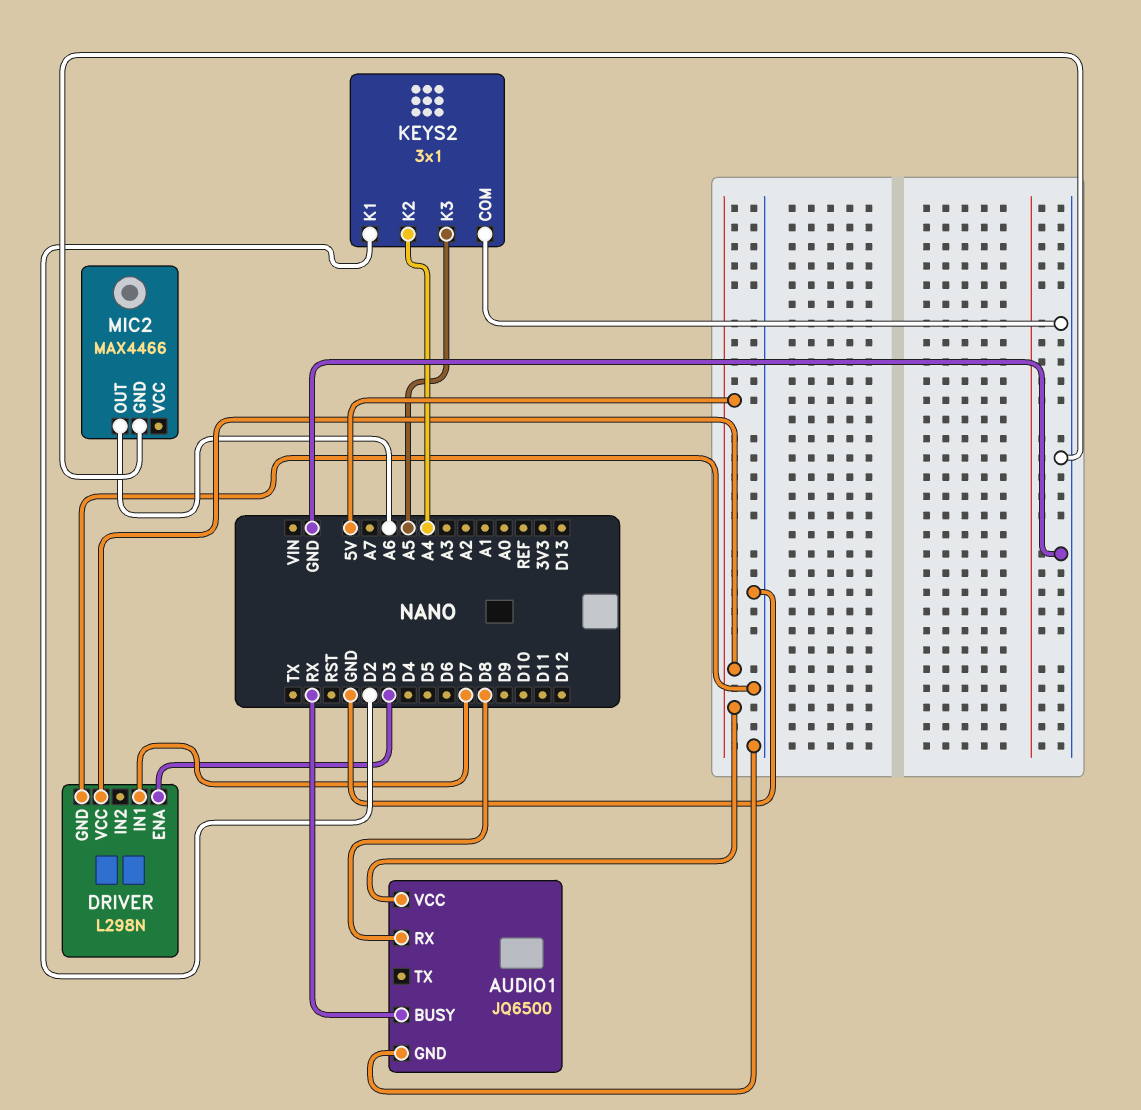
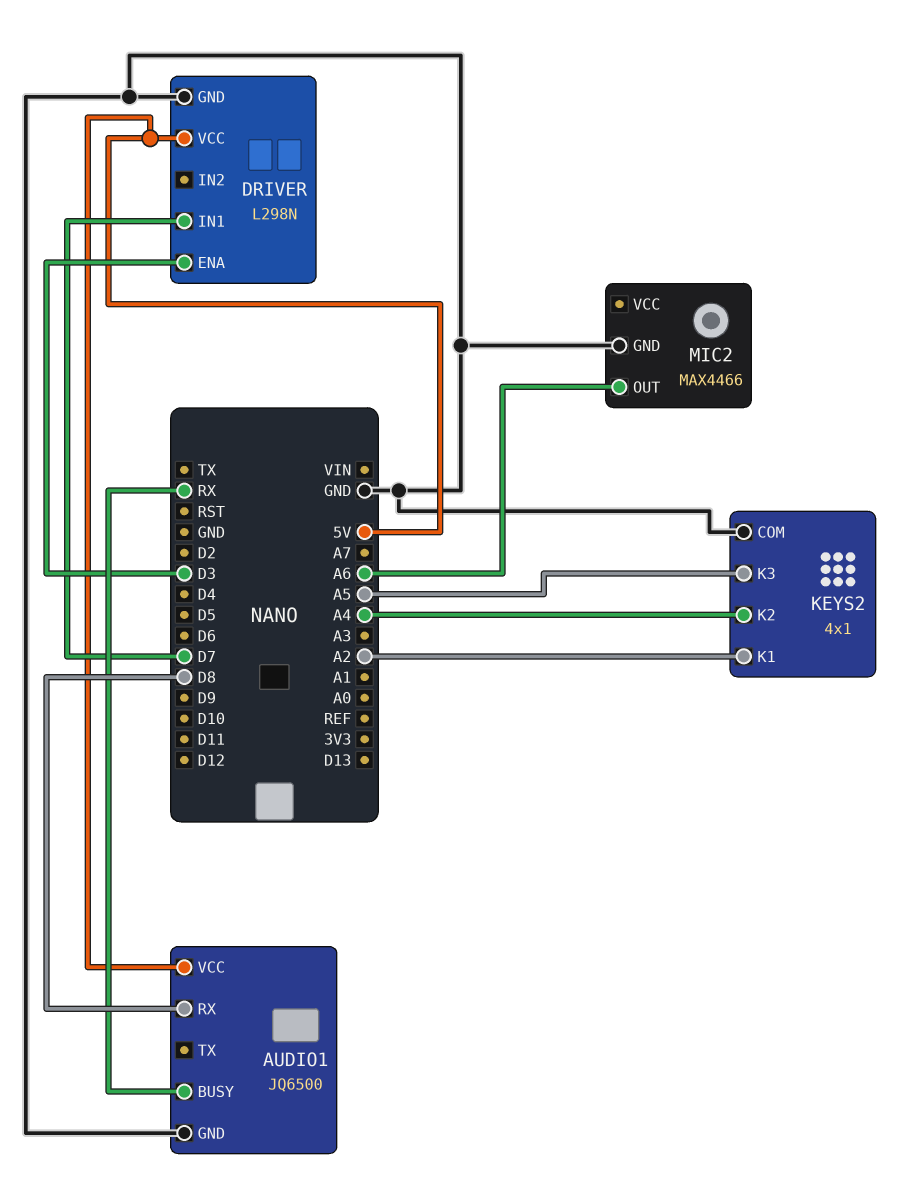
KEYS2: 3x1 -> 4x1
KEYS2 pin K1: D2 -> A2

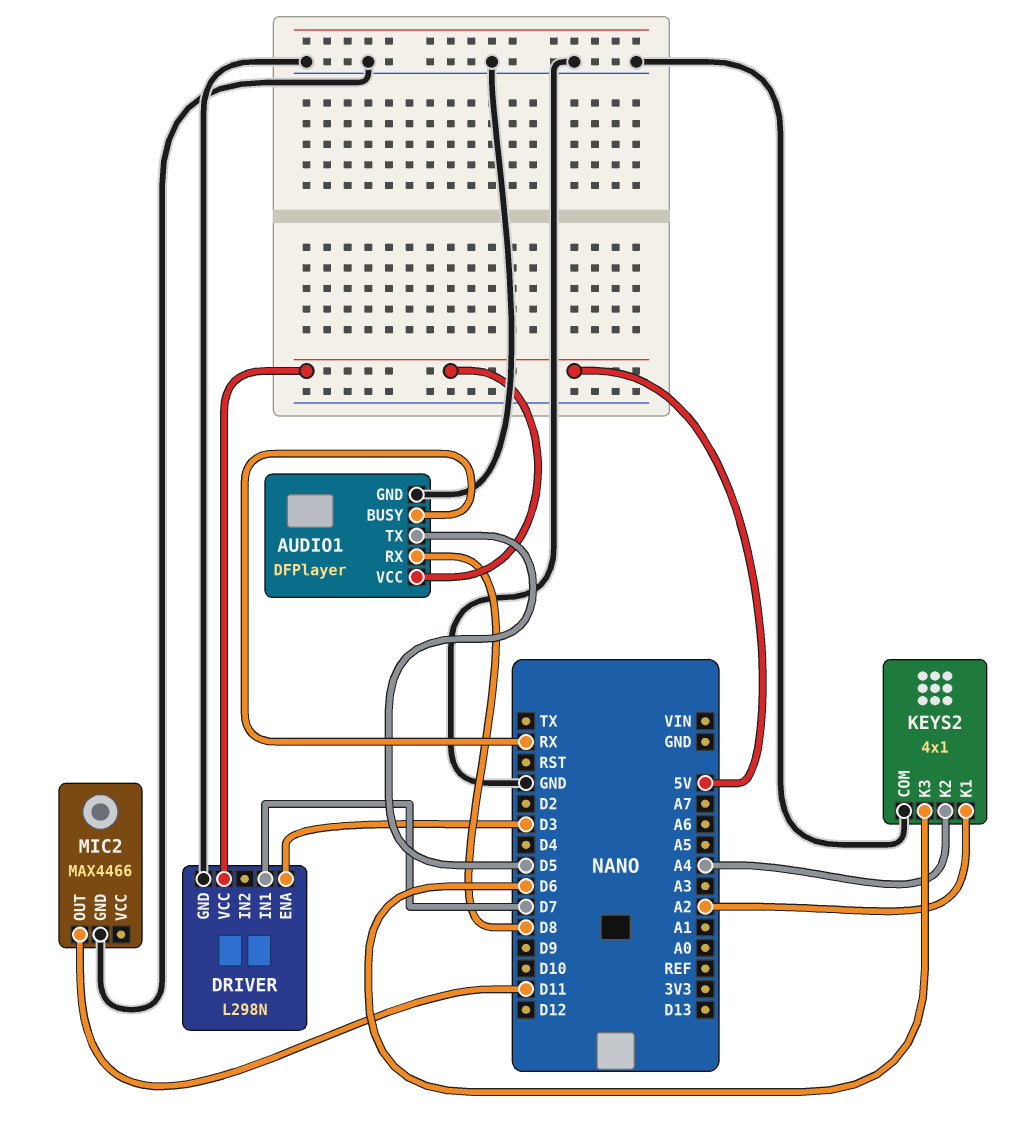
AUDIO1: JQ6500 -> DFPlayer
AUDIO1 pin TX: none -> D5
KEYS2 pin K3: A5 -> D6
MIC2 pin OUT: A6 -> D11

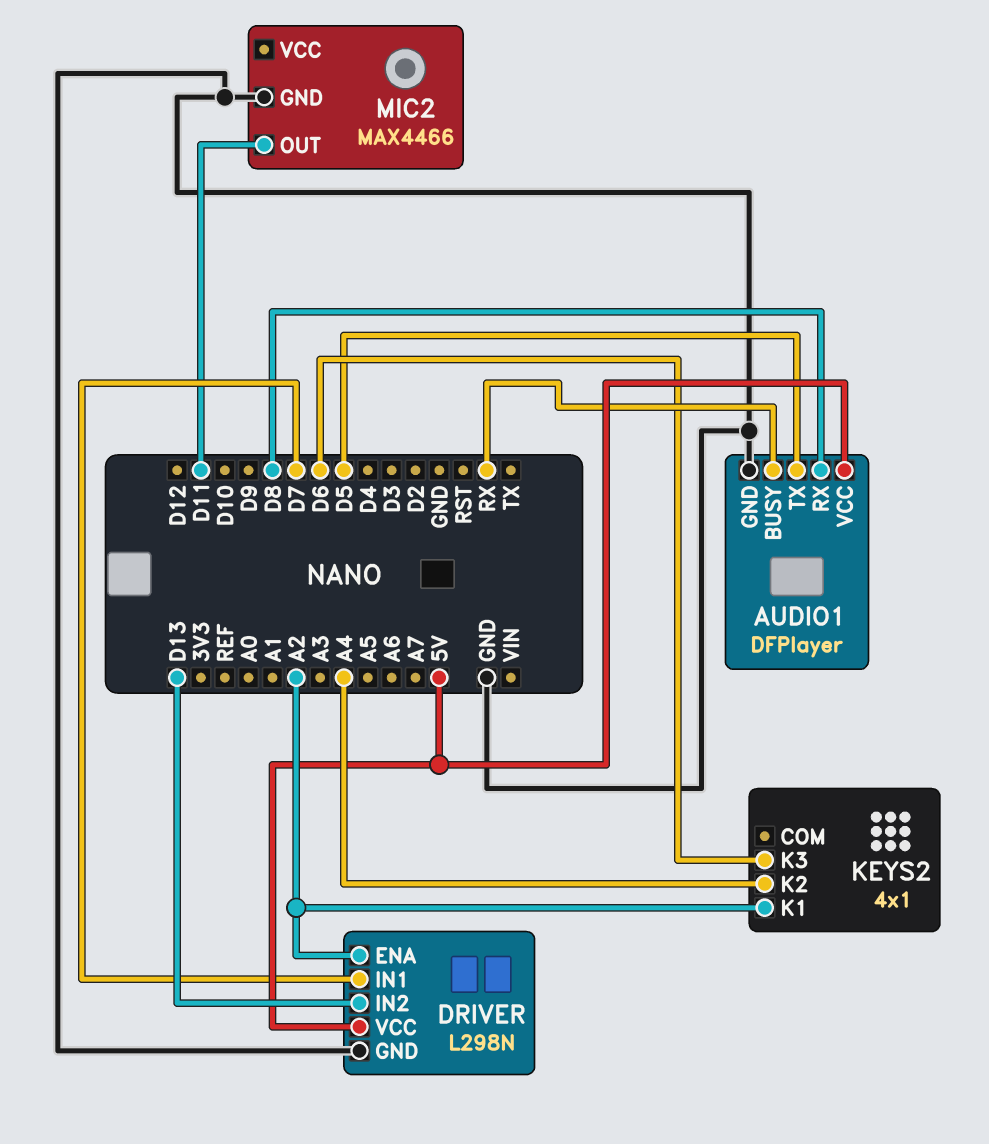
DRIVER pin ENA: D3 -> A2
DRIVER pin IN2: none -> D13
KEYS2 pin COM: GND -> none

